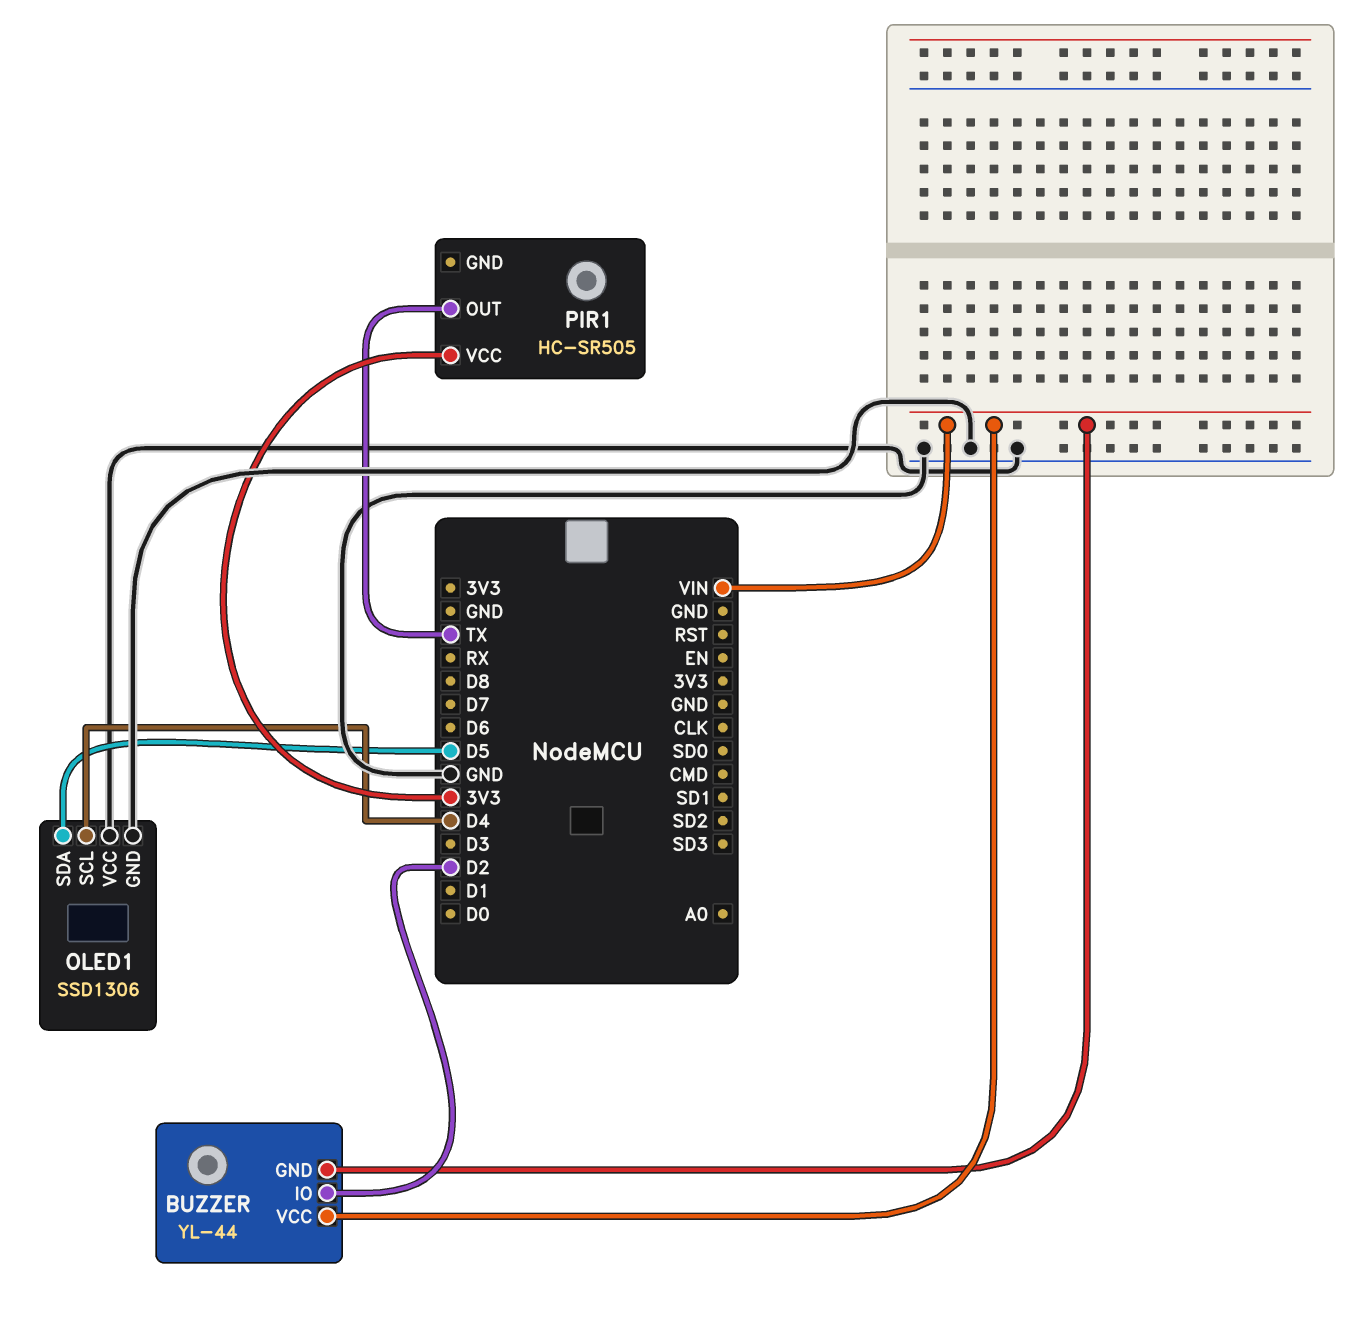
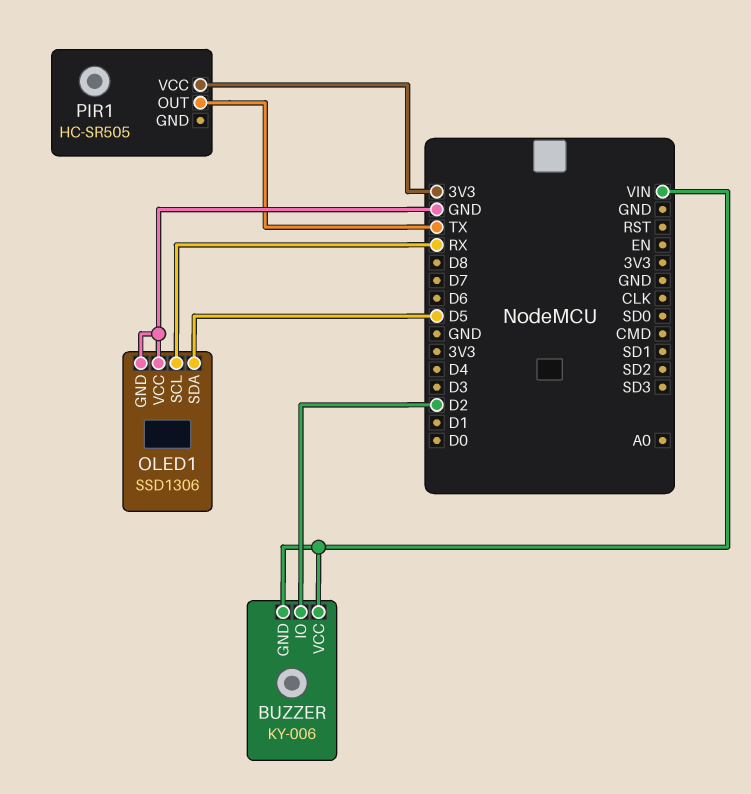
BUZZER: YL-44 -> KY-006
OLED1 pin SCL: D4 -> RX

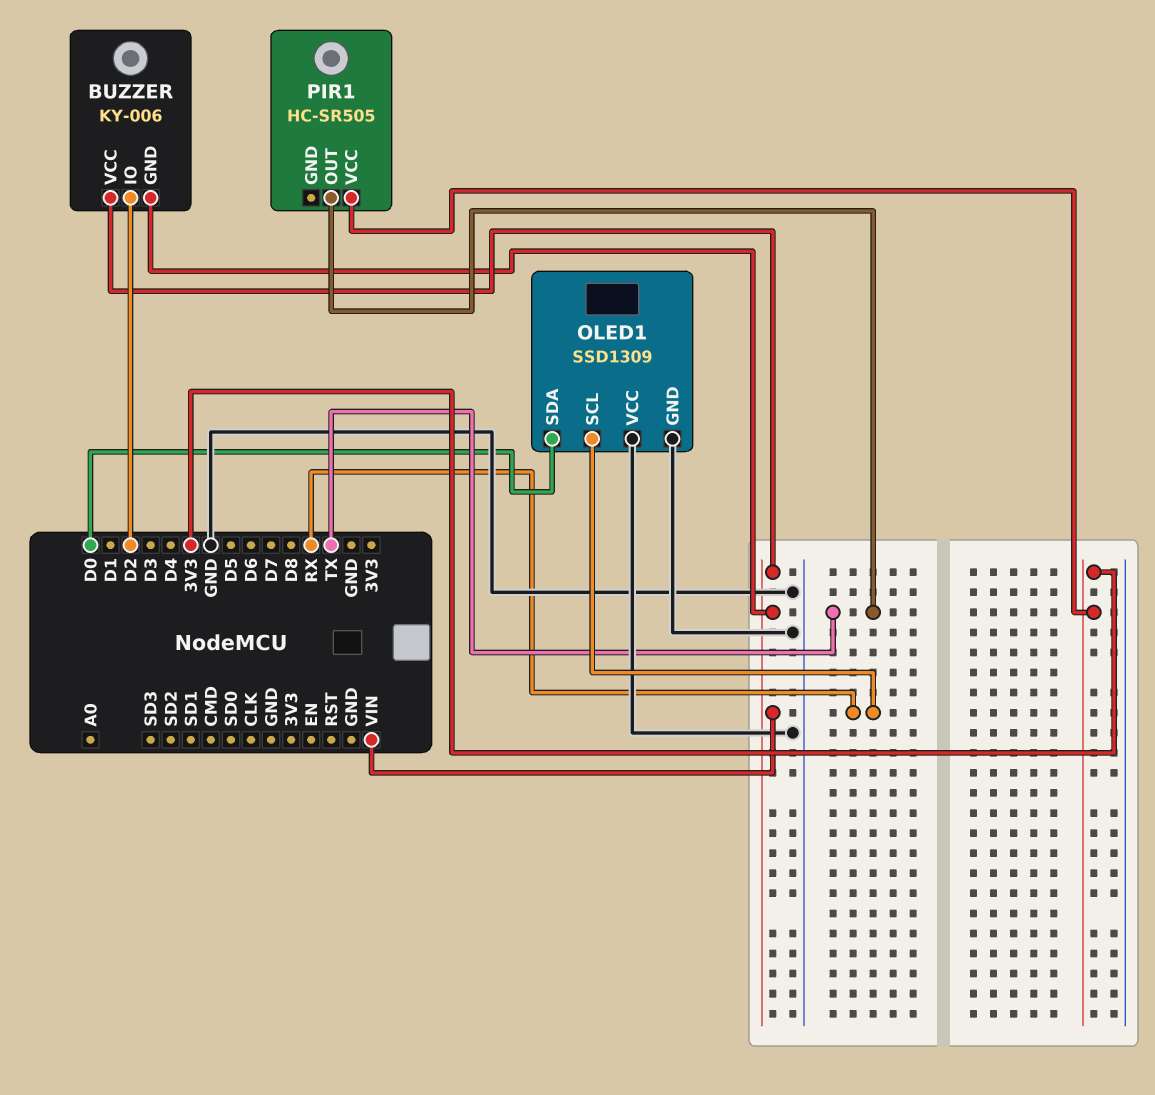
OLED1: SSD1306 -> SSD1309
OLED1 pin SDA: D5 -> D0

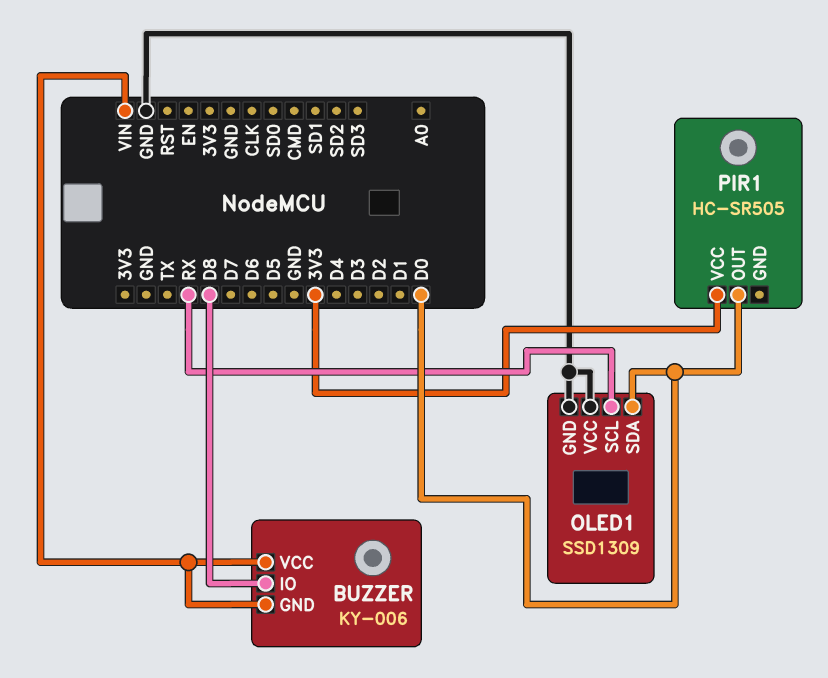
BUZZER pin IO: D2 -> D8
PIR1 pin OUT: TX -> D0

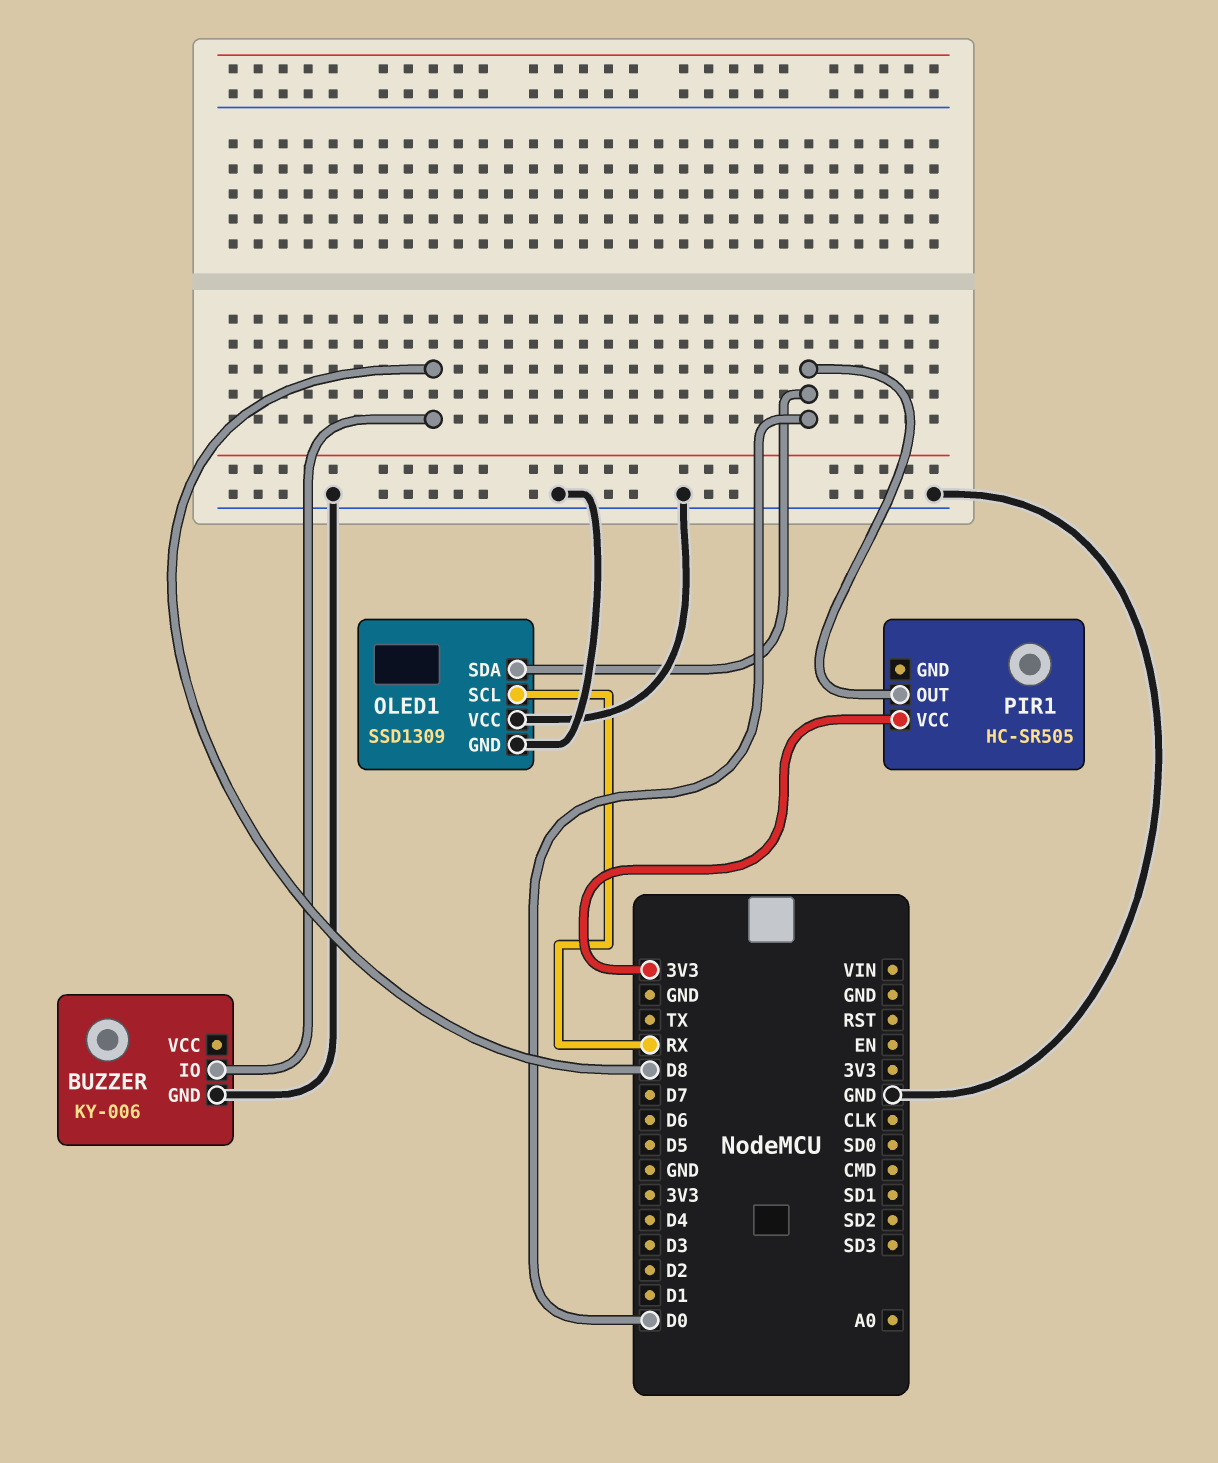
BUZZER pin GND: VIN -> GND
BUZZER pin VCC: VIN -> none

